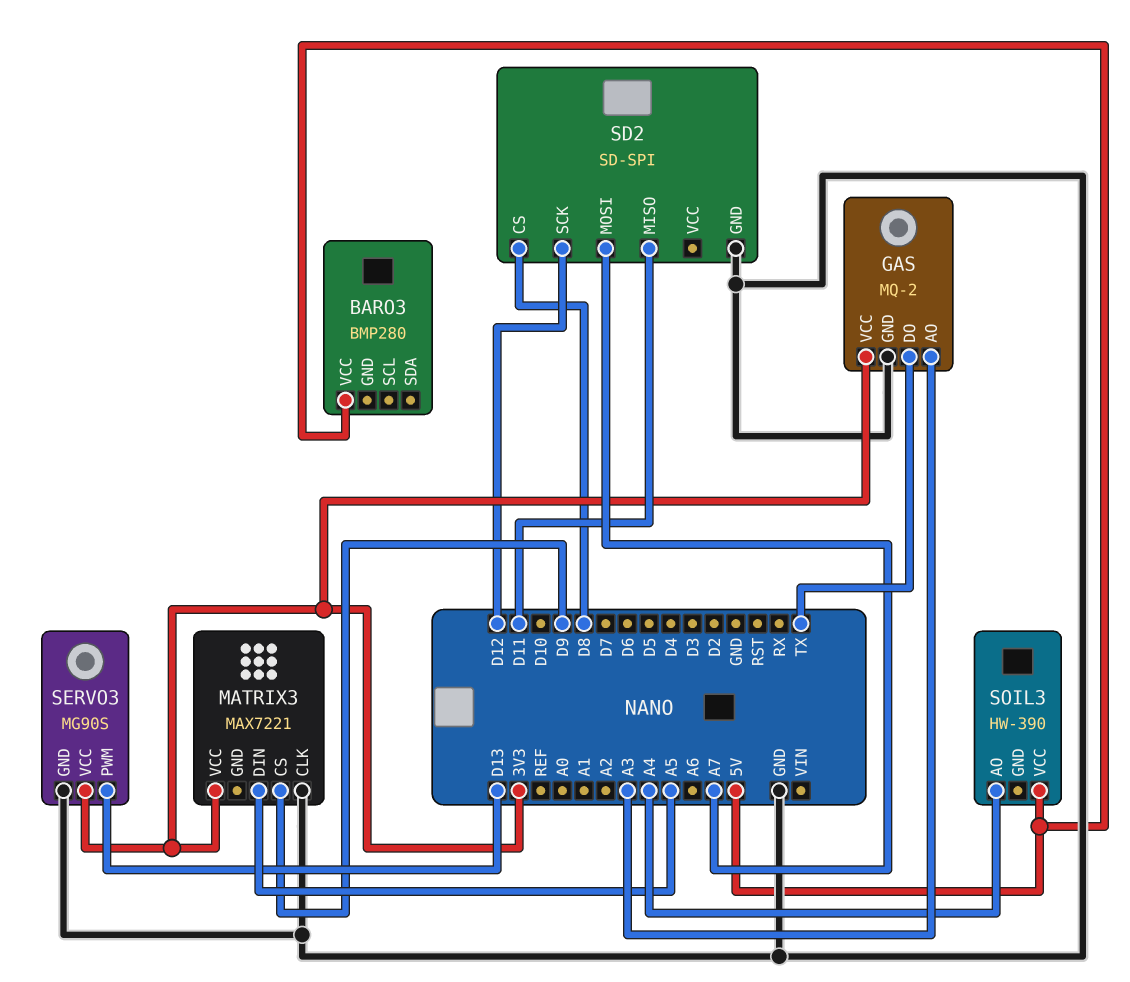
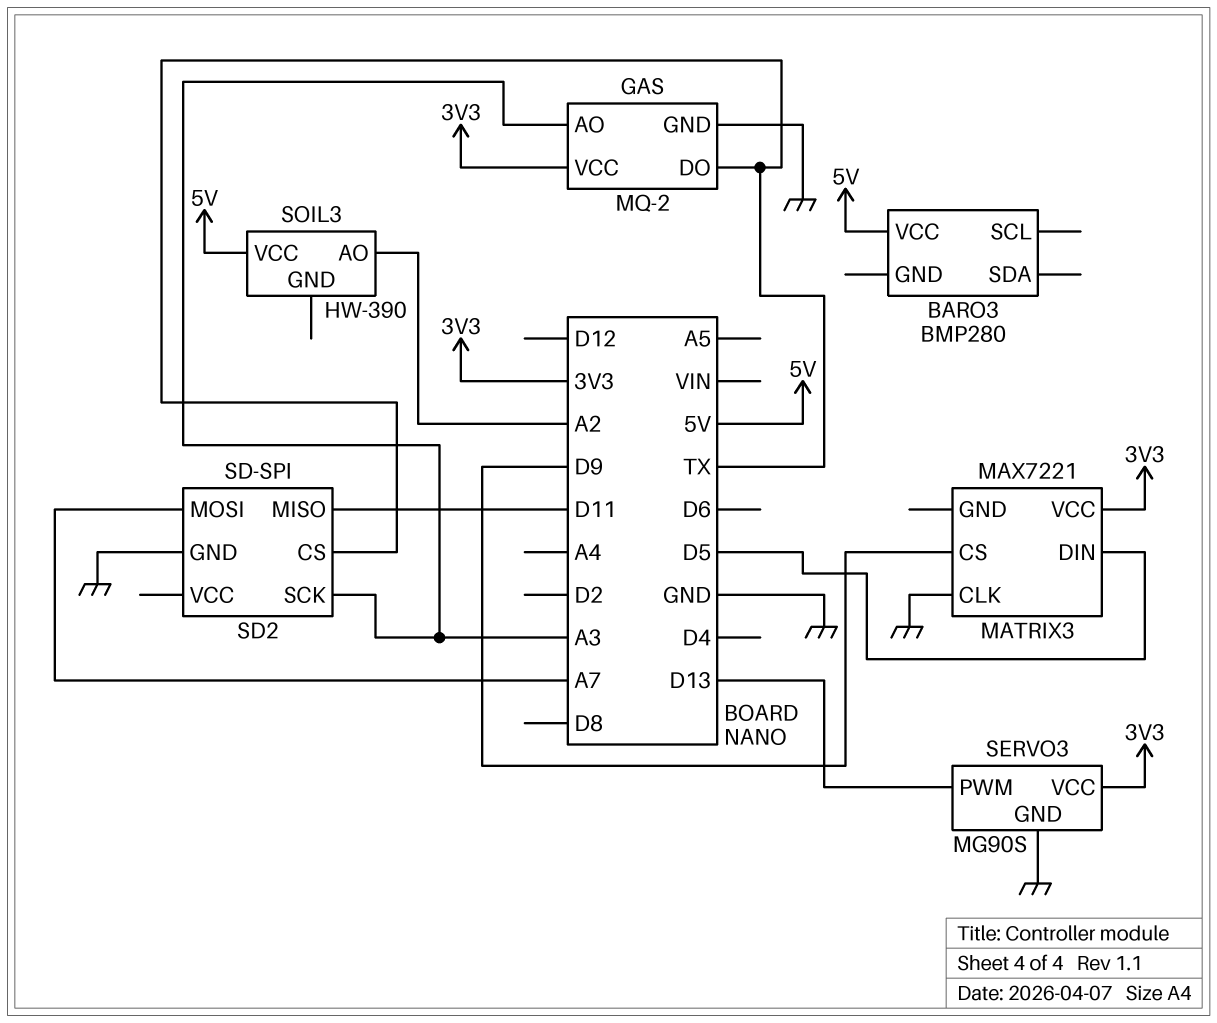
MATRIX3 pin DIN: A5 -> D5
SD2 pin CS: D8 -> TX
SD2 pin SCK: D12 -> A3
SOIL3 pin AO: A4 -> A2

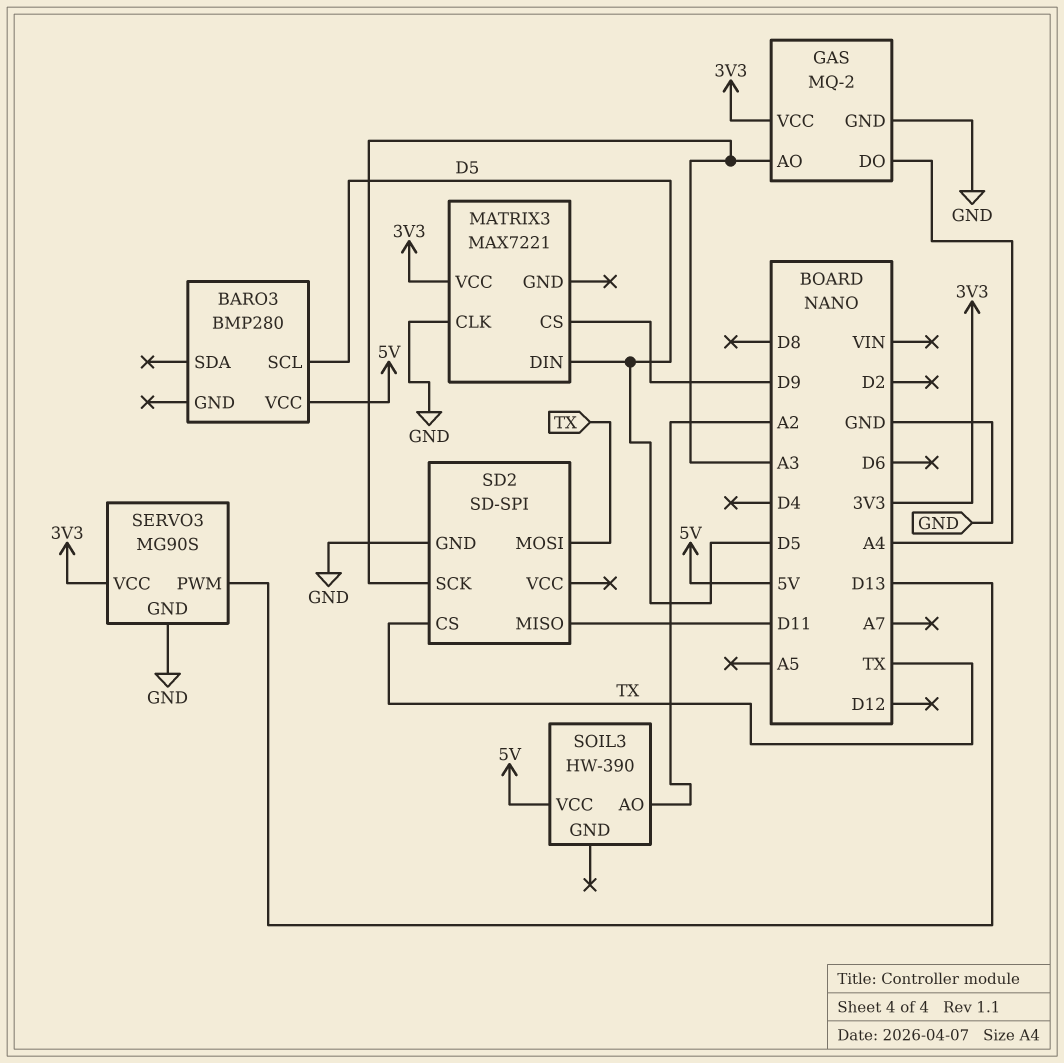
BARO3 pin SCL: none -> D5
GAS pin DO: TX -> A4
SD2 pin MOSI: A7 -> TX

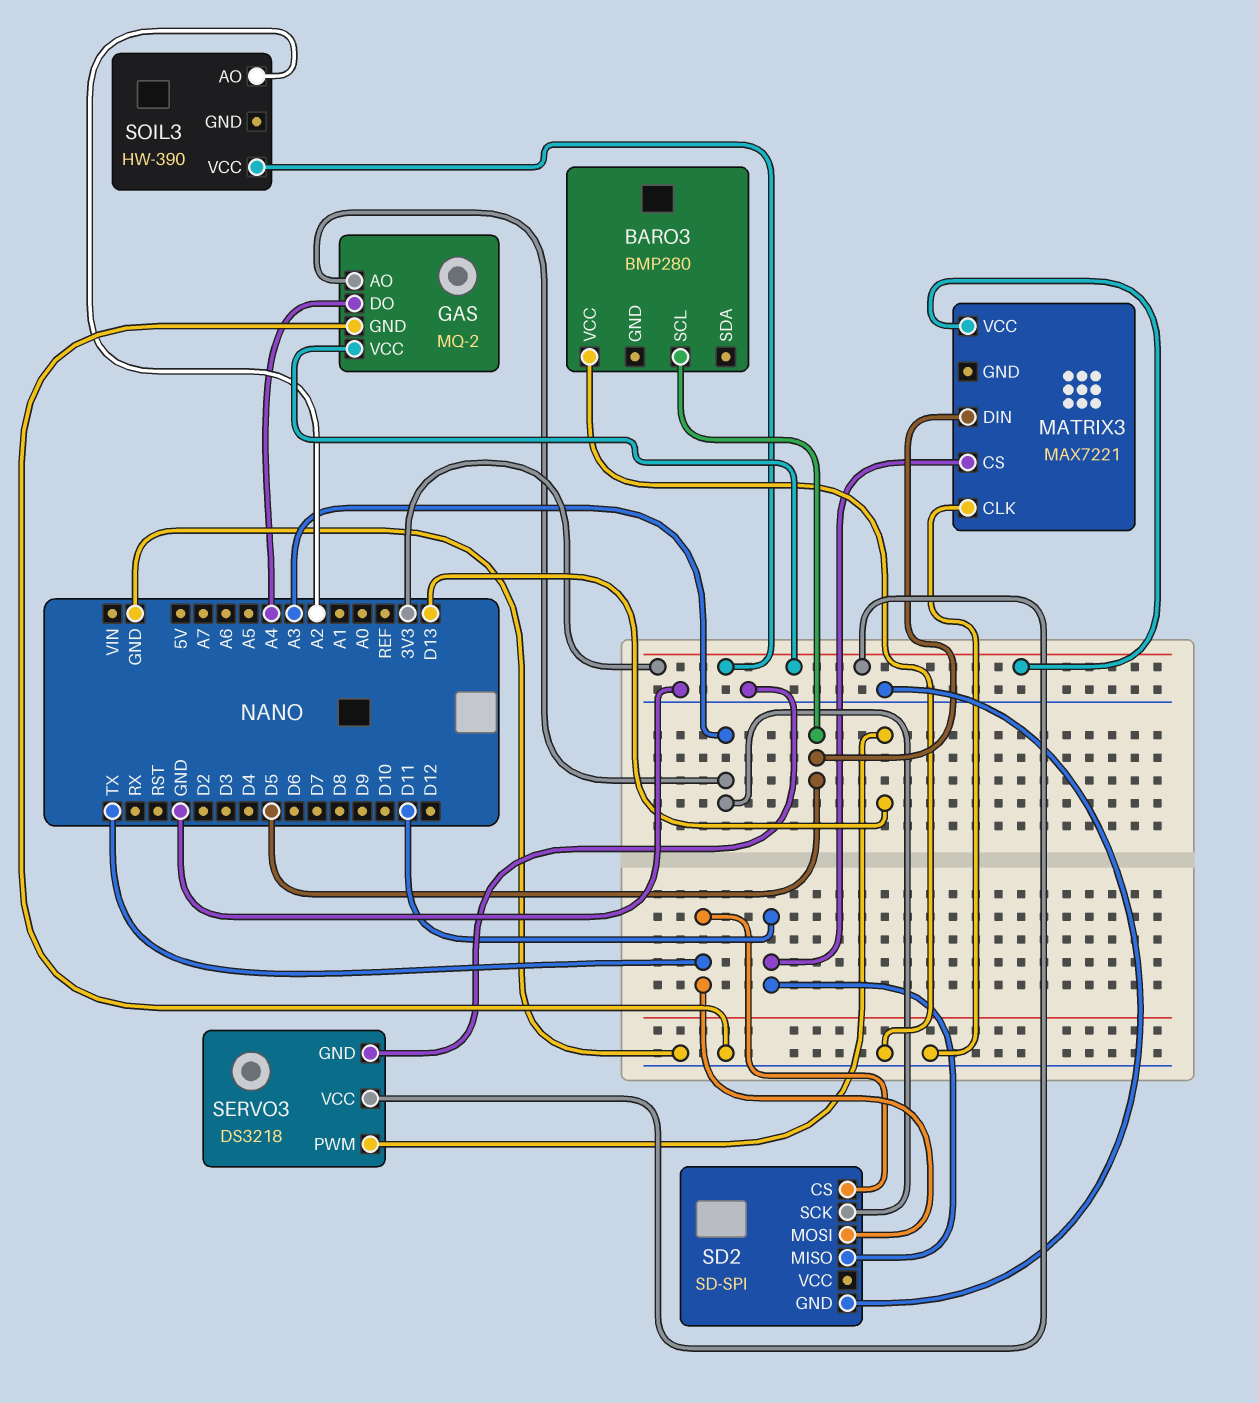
BARO3 pin VCC: 5V -> GND
MATRIX3 pin CS: D9 -> D11
SERVO3: MG90S -> DS3218
SOIL3 pin VCC: 5V -> 3V3

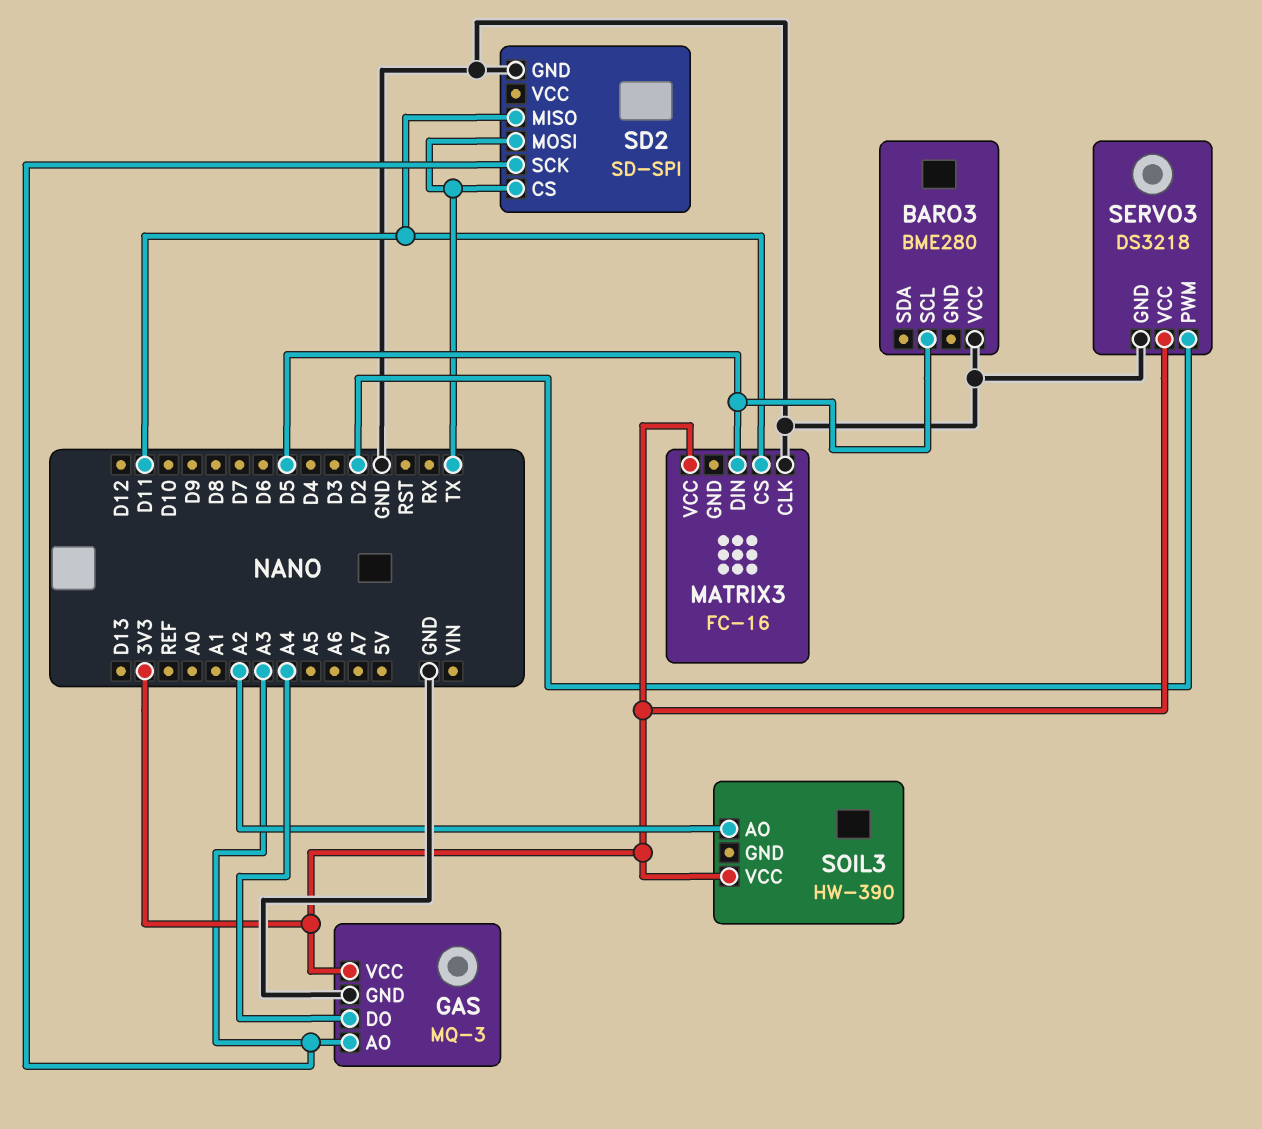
BARO3: BMP280 -> BME280
GAS: MQ-2 -> MQ-3
MATRIX3: MAX7221 -> FC-16
SERVO3 pin PWM: D13 -> D2

